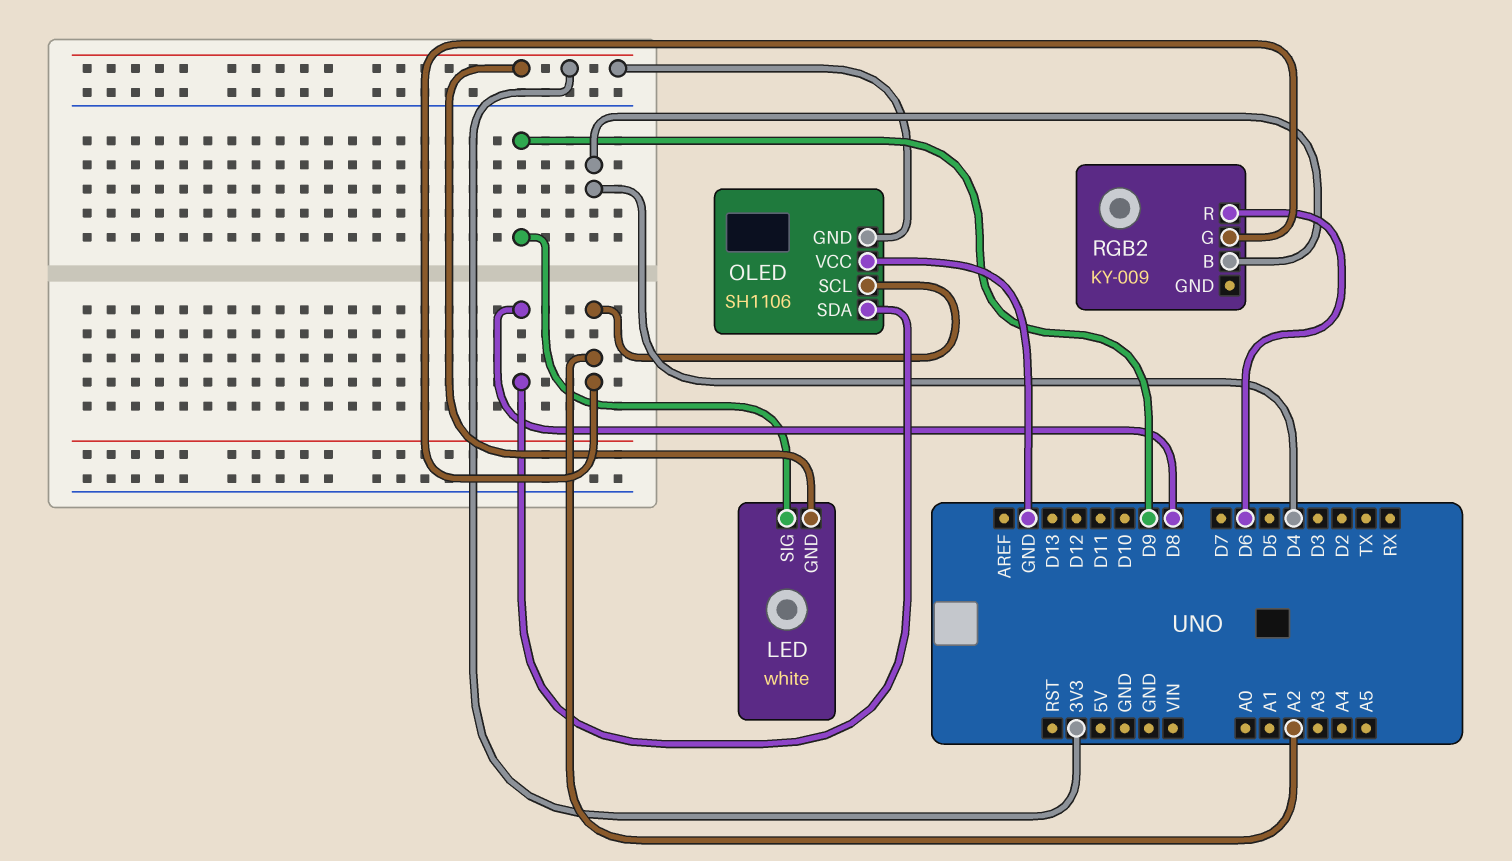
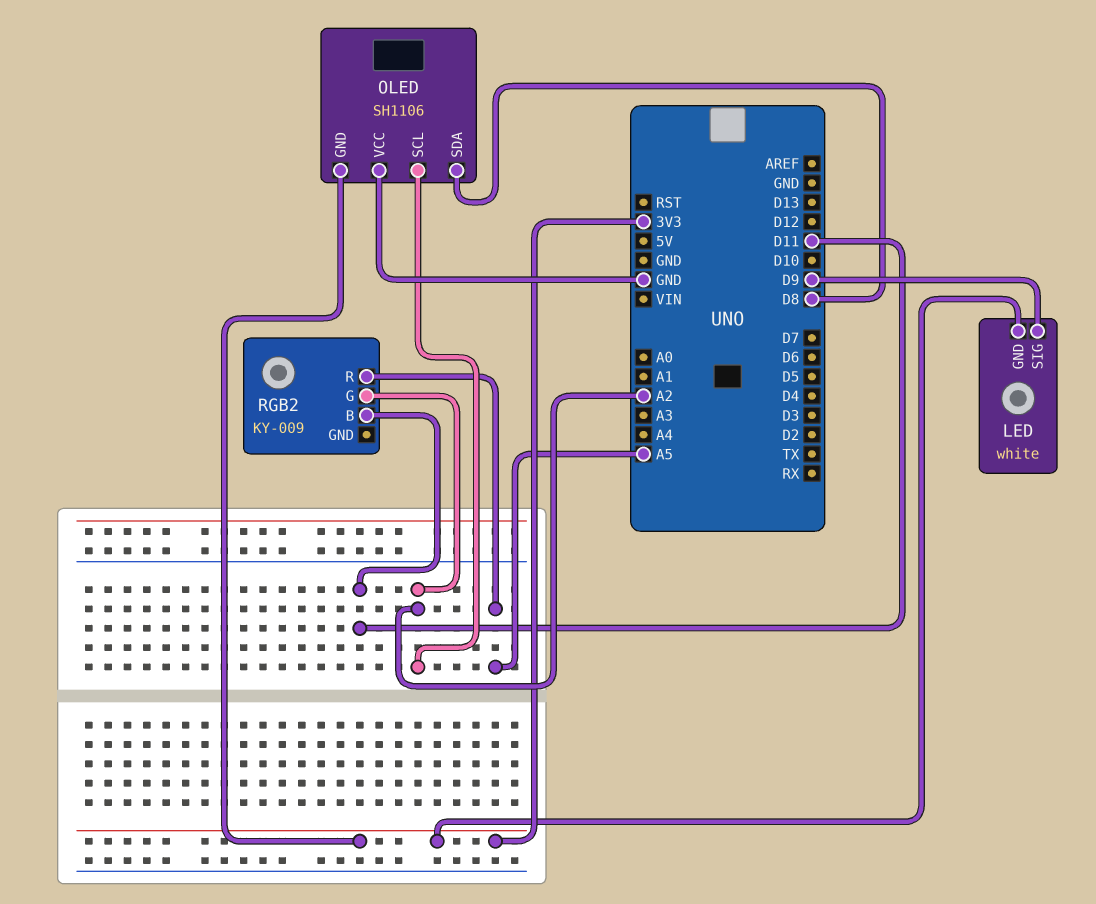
RGB2 pin B: D4 -> D11
RGB2 pin R: D6 -> A5

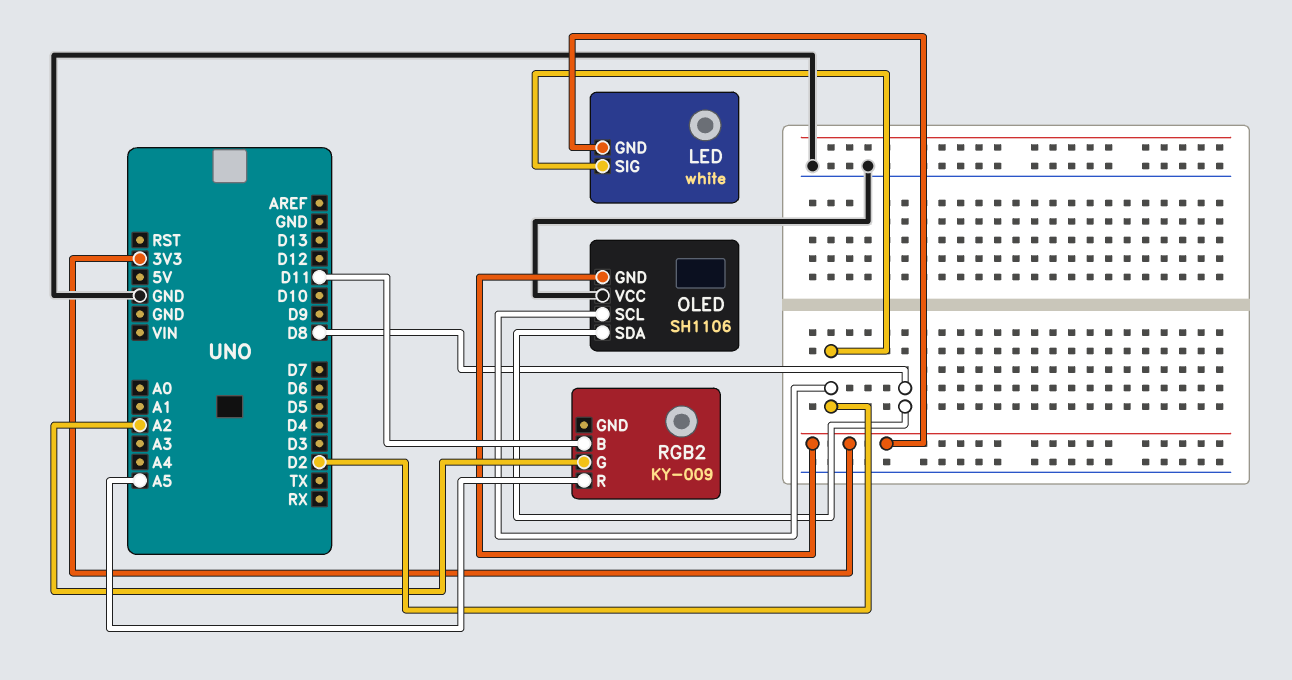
LED pin SIG: D9 -> D2
OLED pin SCL: A2 -> D2

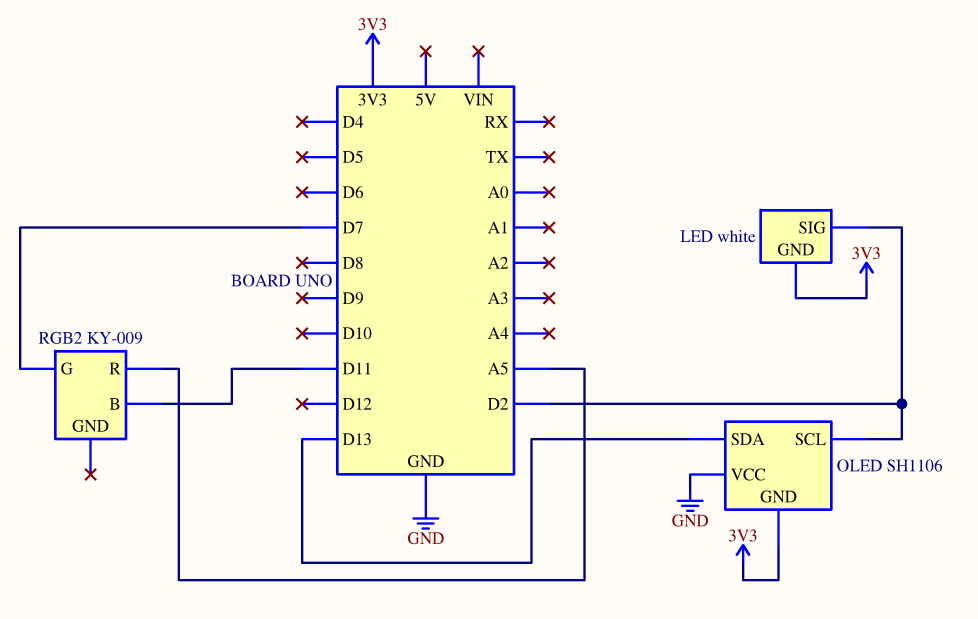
OLED pin SDA: D8 -> D13
RGB2 pin G: A2 -> D7

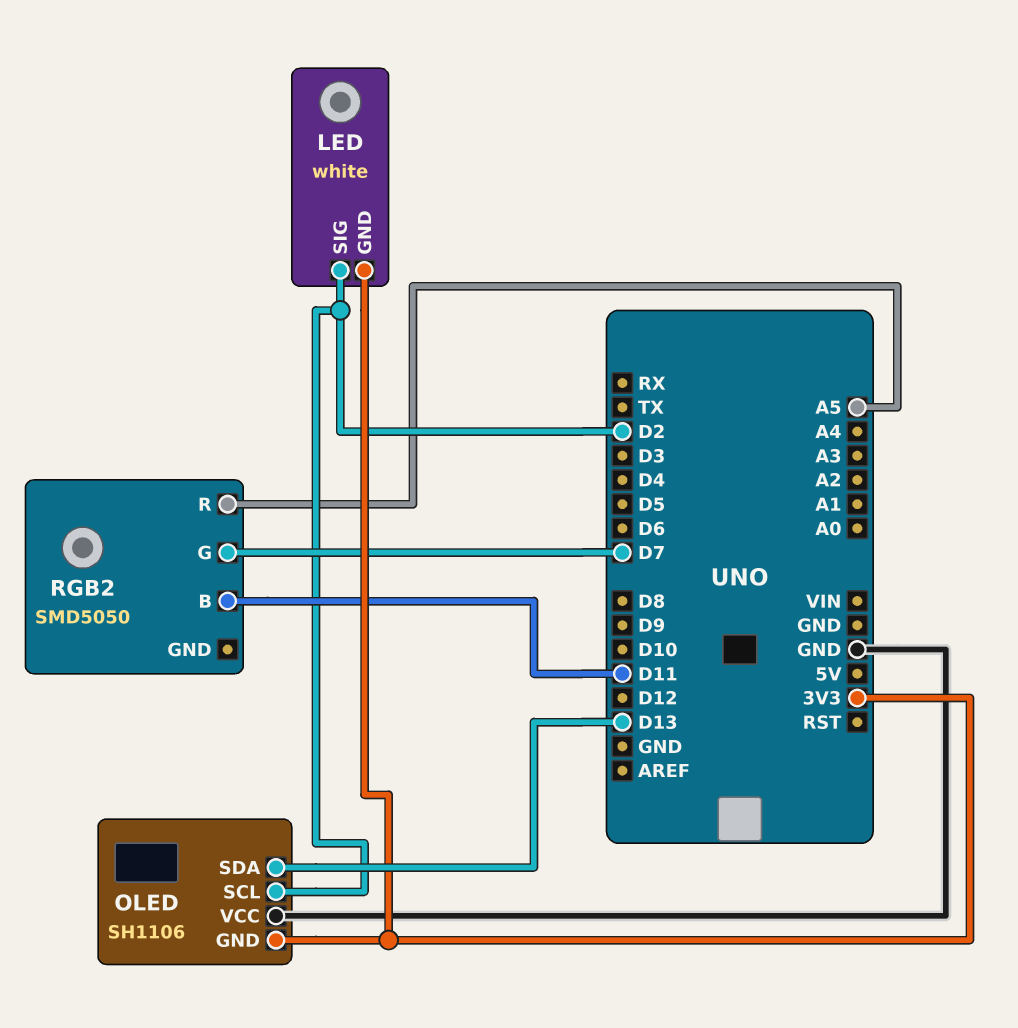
RGB2: KY-009 -> SMD5050

